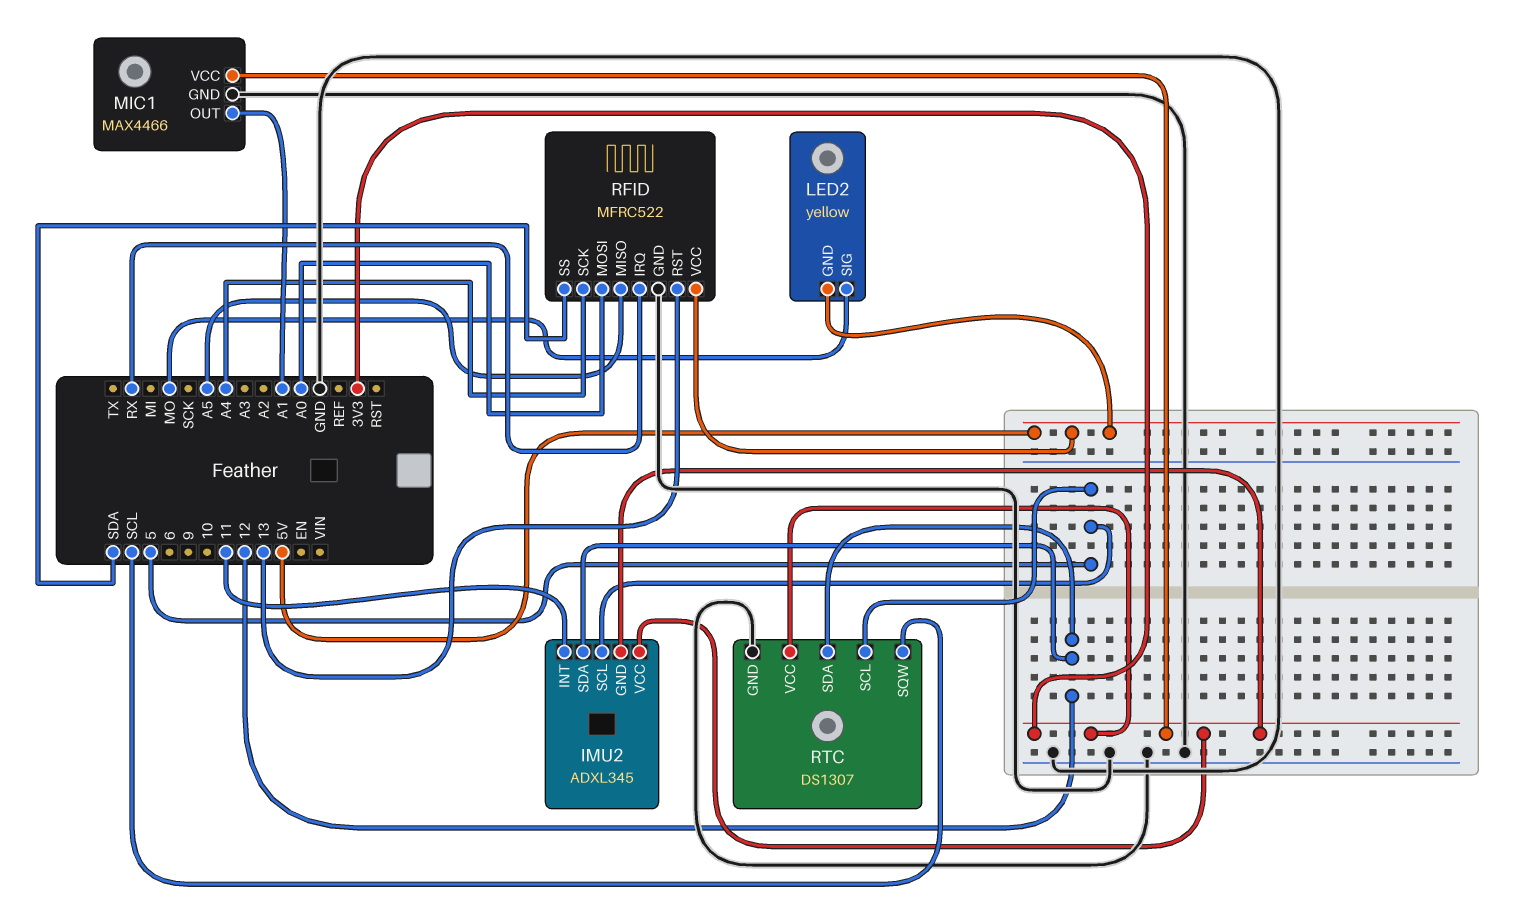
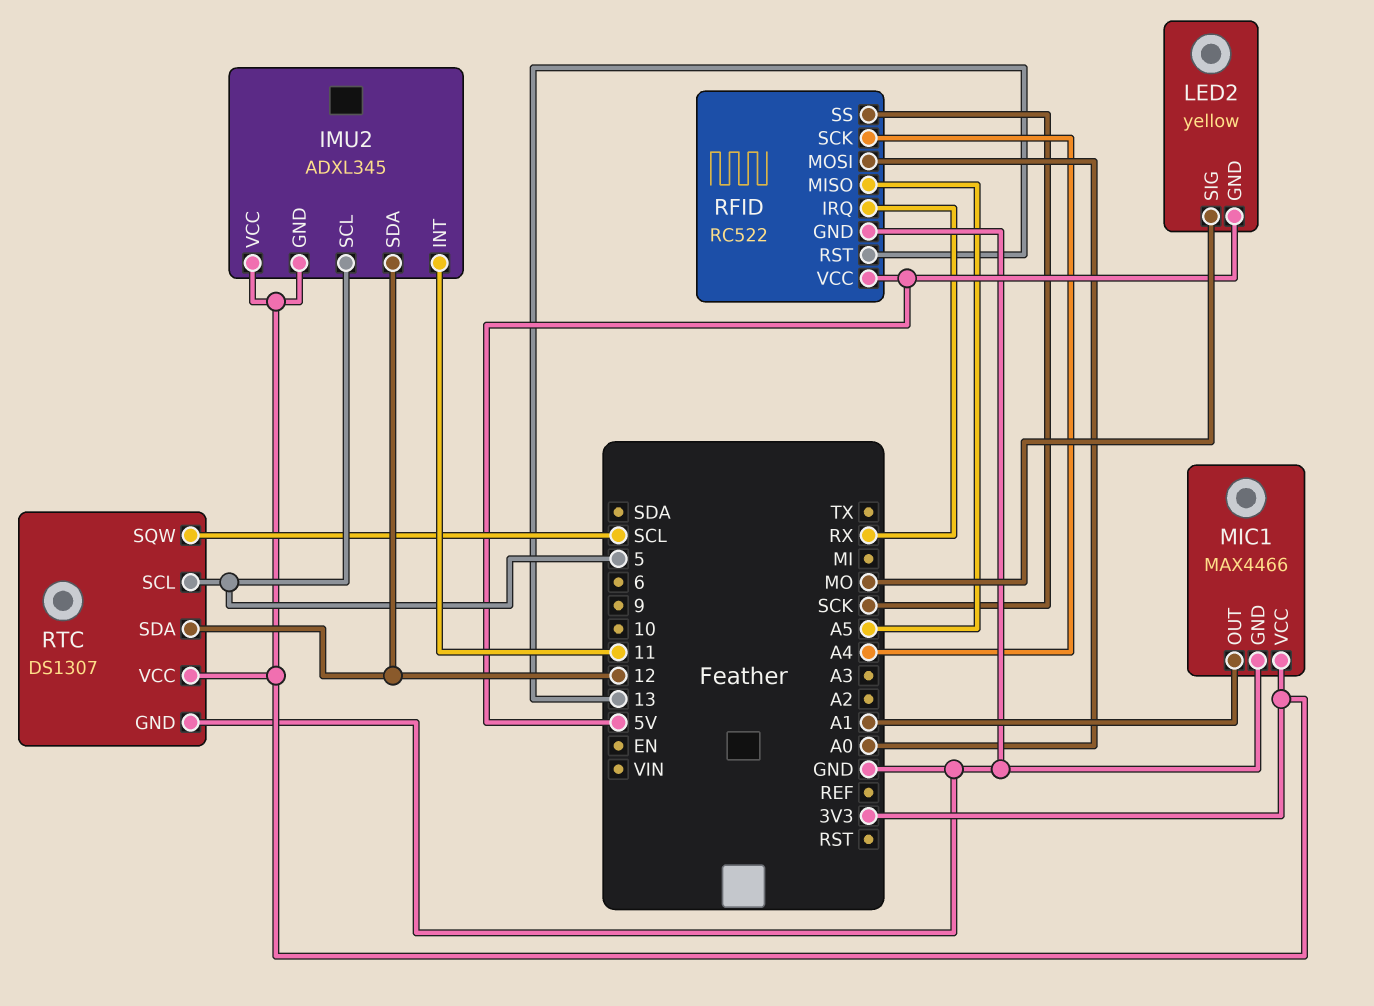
RFID: MFRC522 -> RC522
RFID pin SS: SDA -> SCK

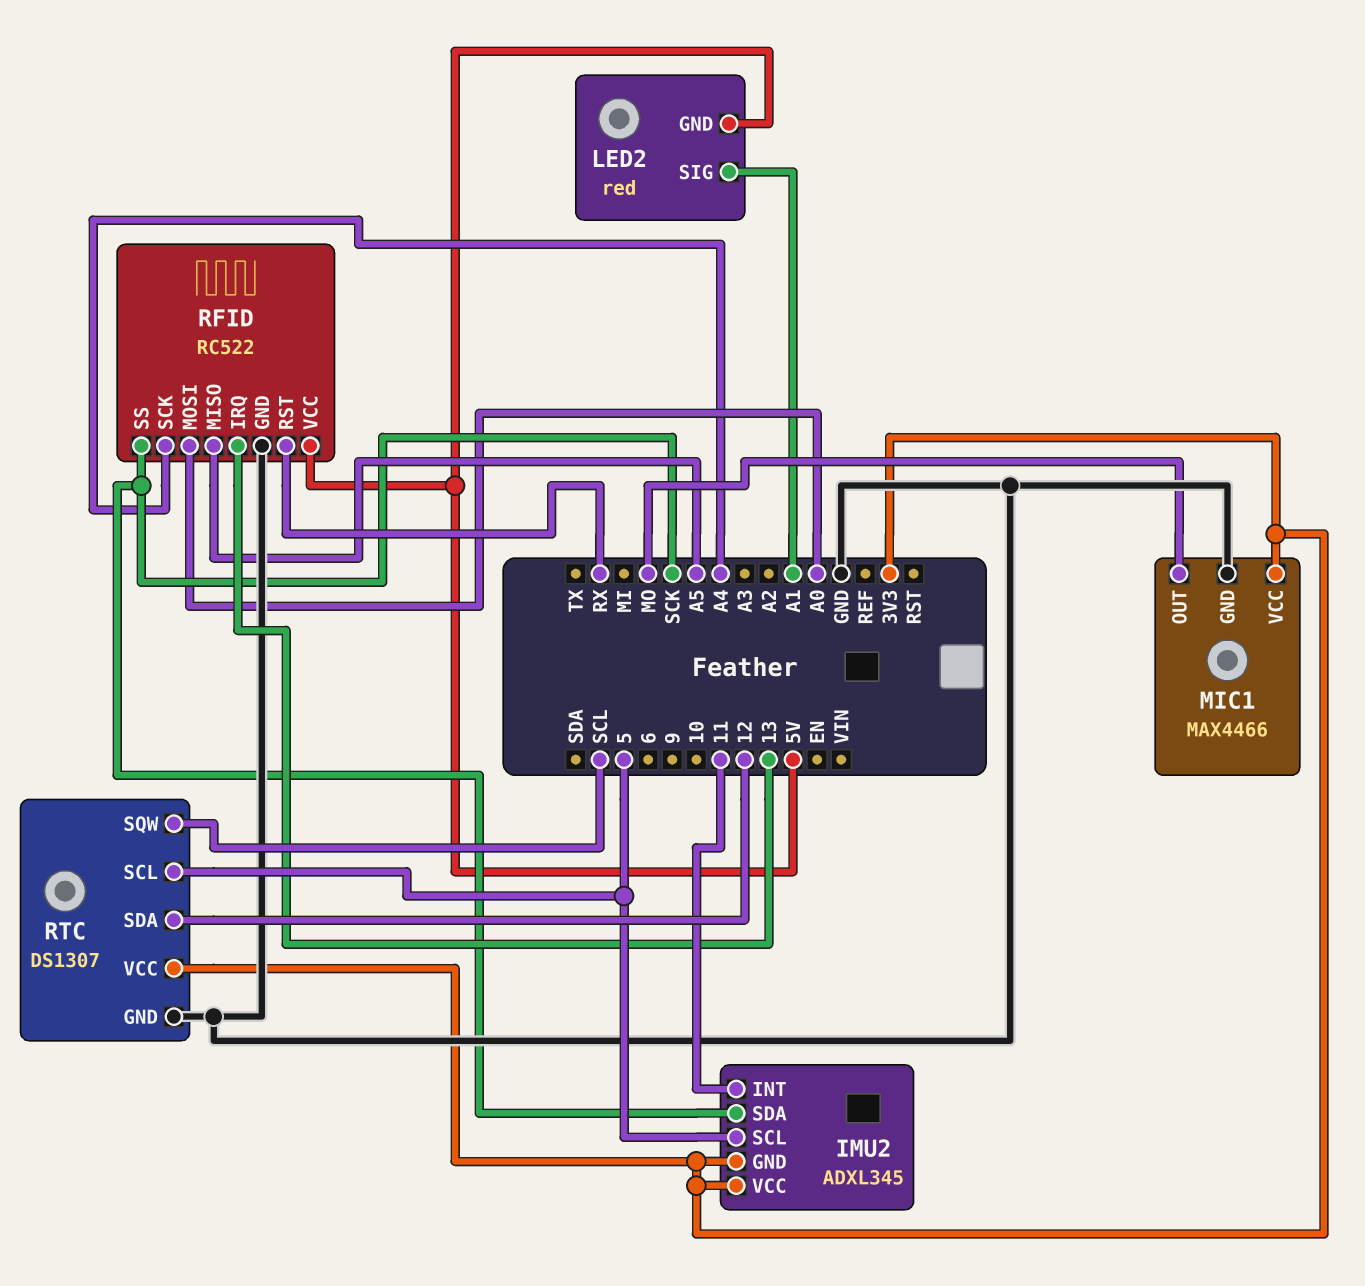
IMU2 pin SDA: 12 -> SCK
LED2: yellow -> red
LED2 pin SIG: MO -> A1
MIC1 pin OUT: A1 -> MO
RFID pin IRQ: RX -> 13
RFID pin RST: 13 -> RX

